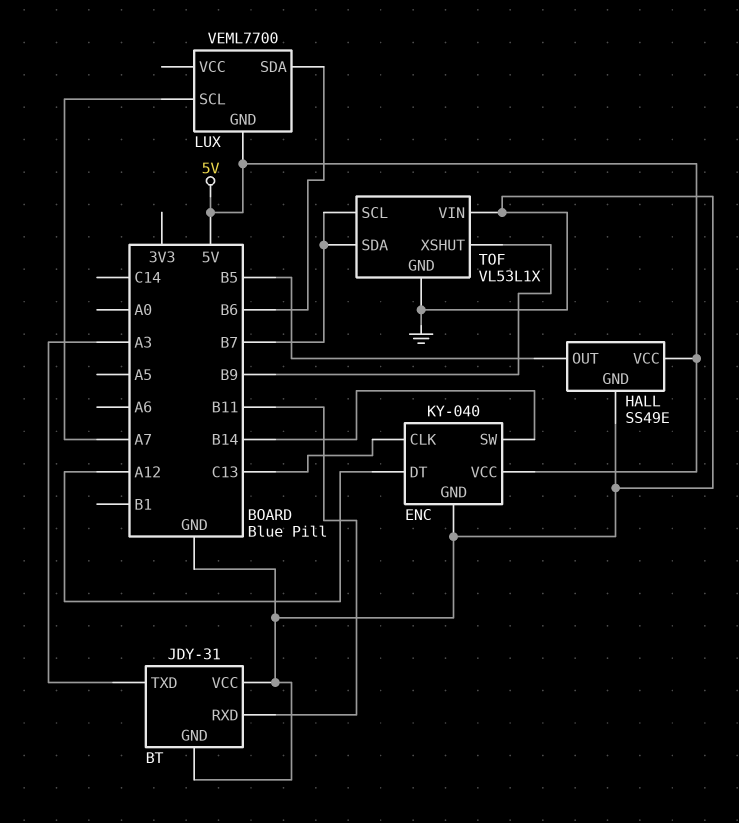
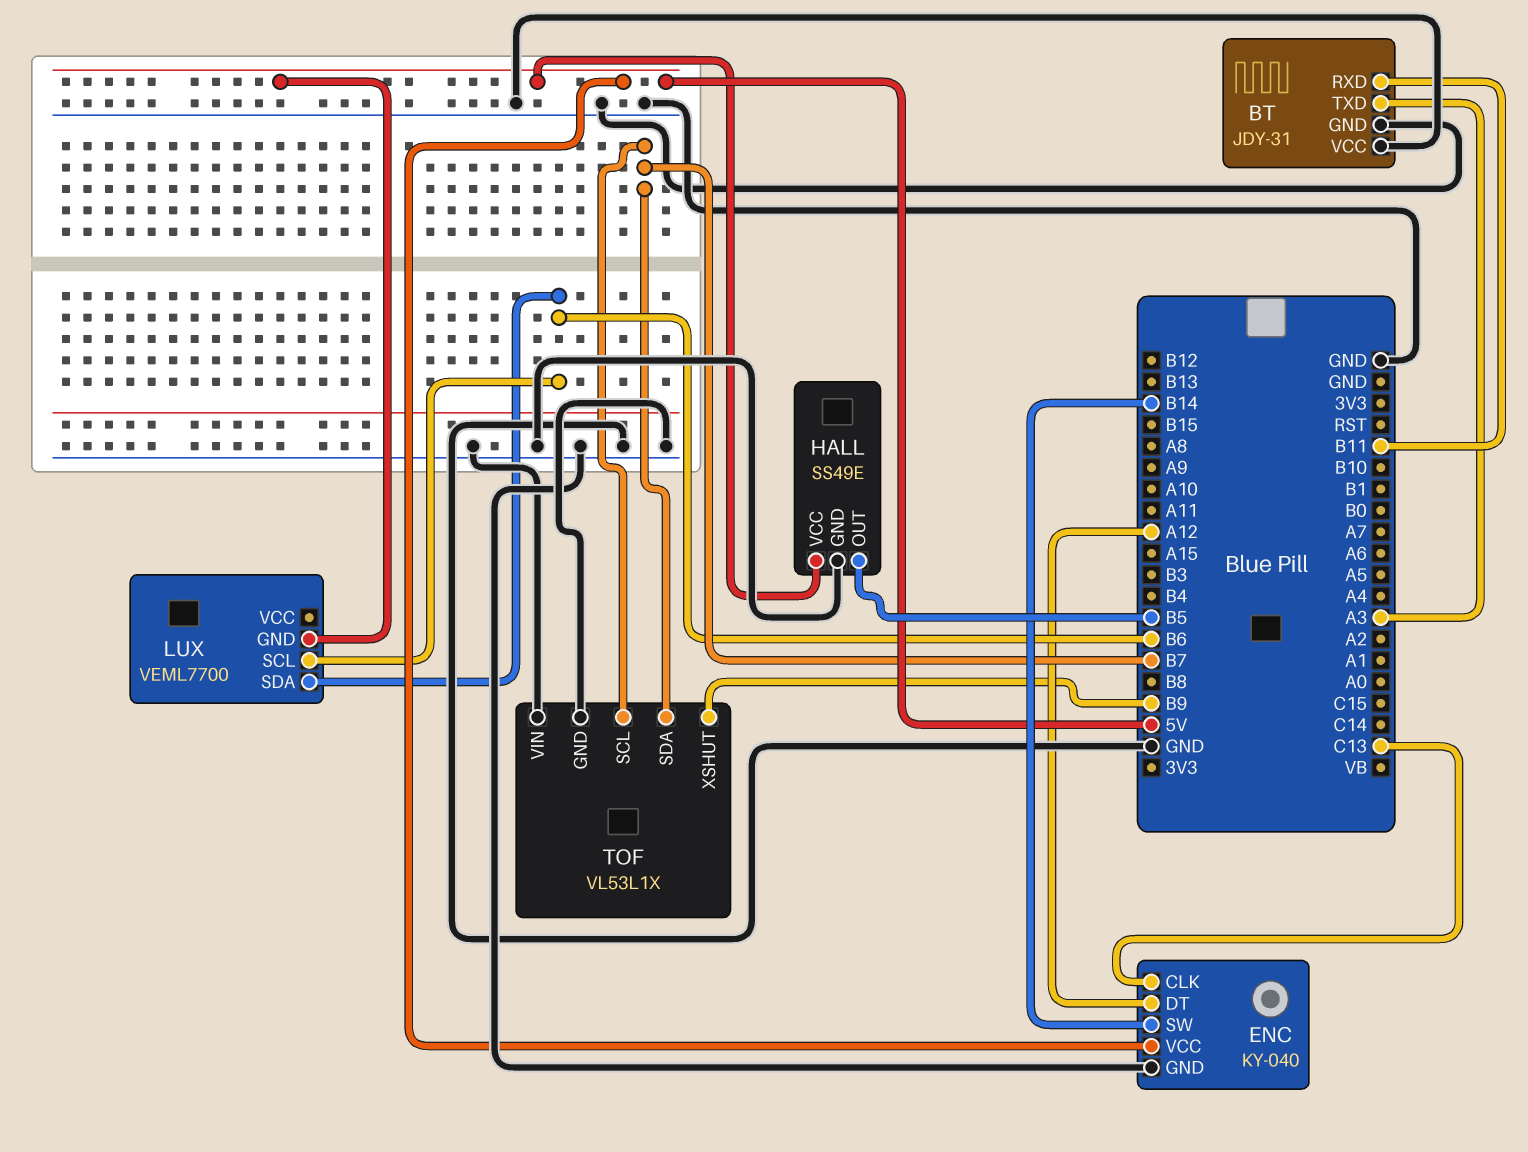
LUX pin SCL: A7 -> B6

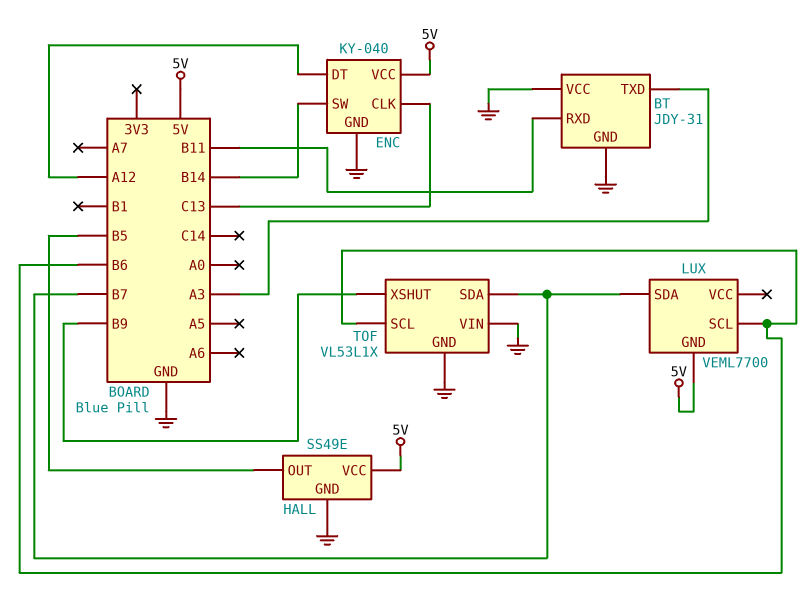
LUX pin SDA: B6 -> B7
TOF pin SCL: B7 -> B6

